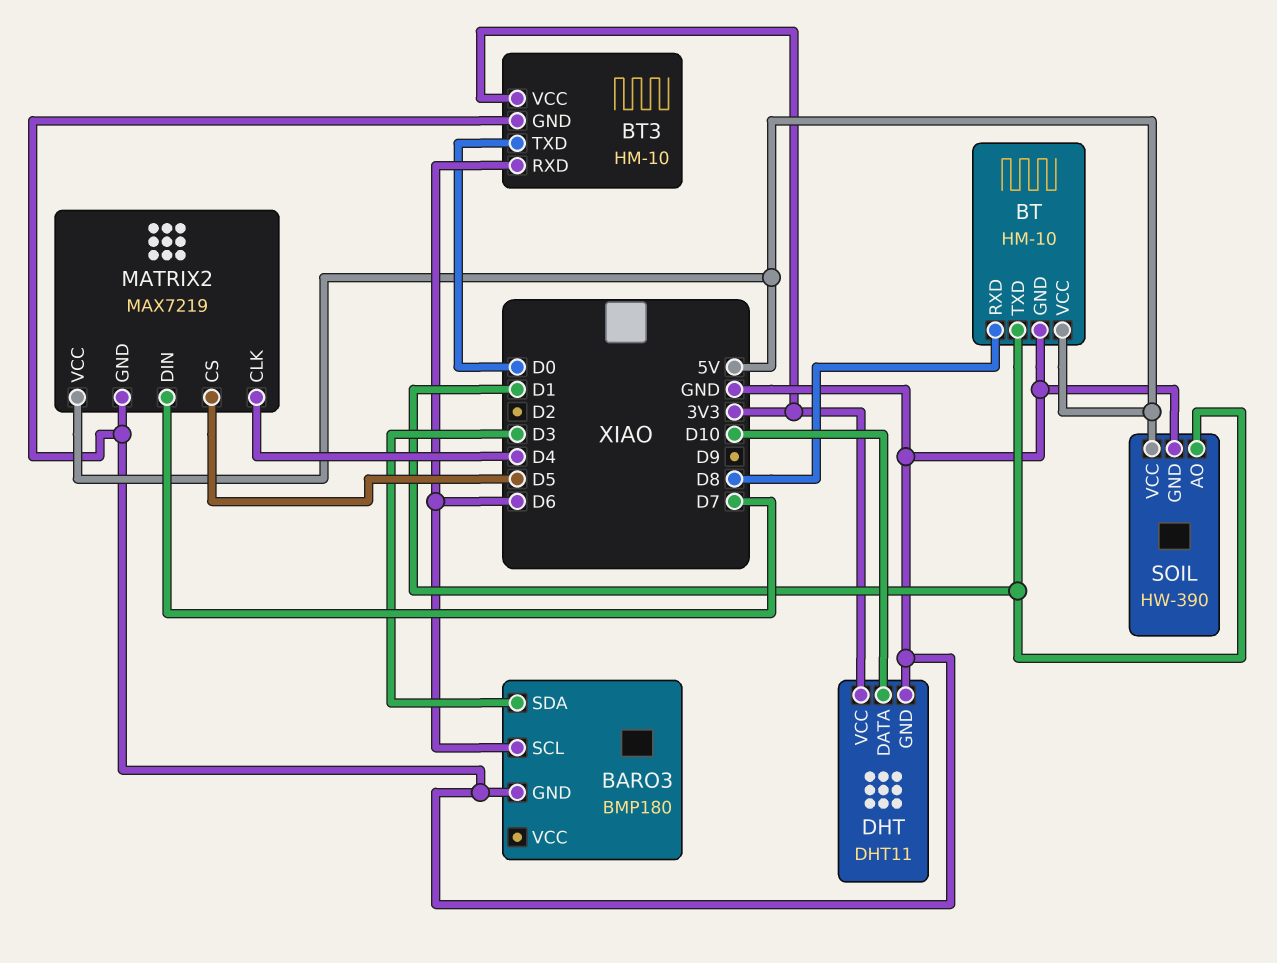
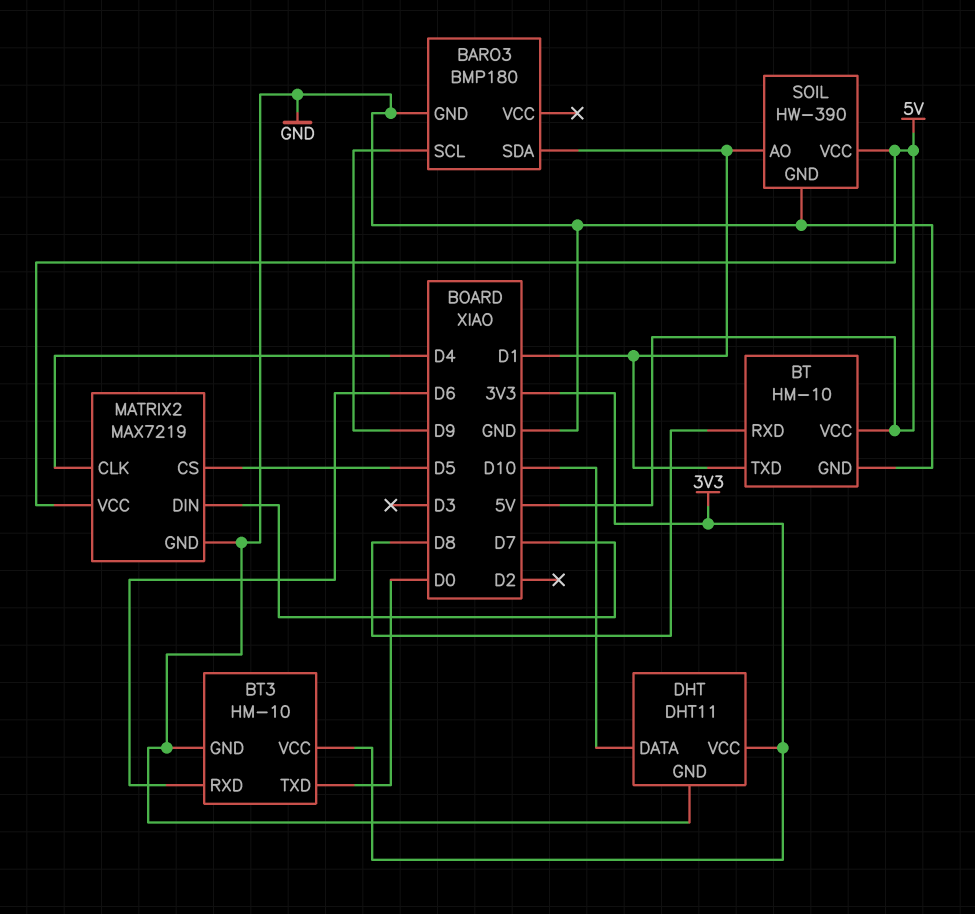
BARO3 pin SCL: D6 -> D9
BARO3 pin SDA: D3 -> D1

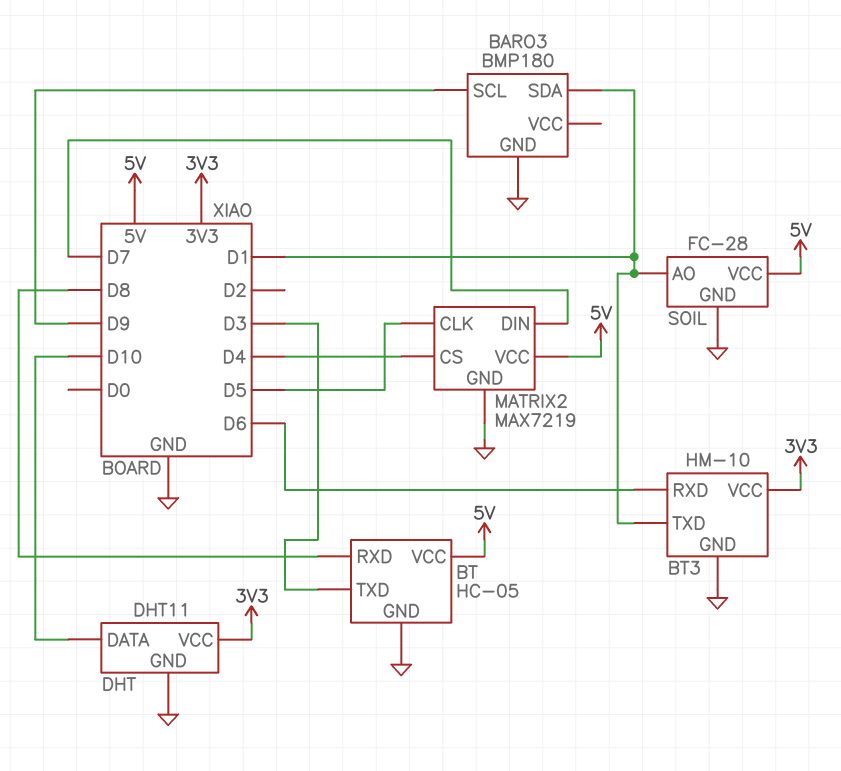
BT: HM-10 -> HC-05
BT pin TXD: D1 -> D3
BT3 pin TXD: D0 -> D1
MATRIX2 pin CLK: D4 -> D5
MATRIX2 pin CS: D5 -> D4
SOIL: HW-390 -> FC-28

